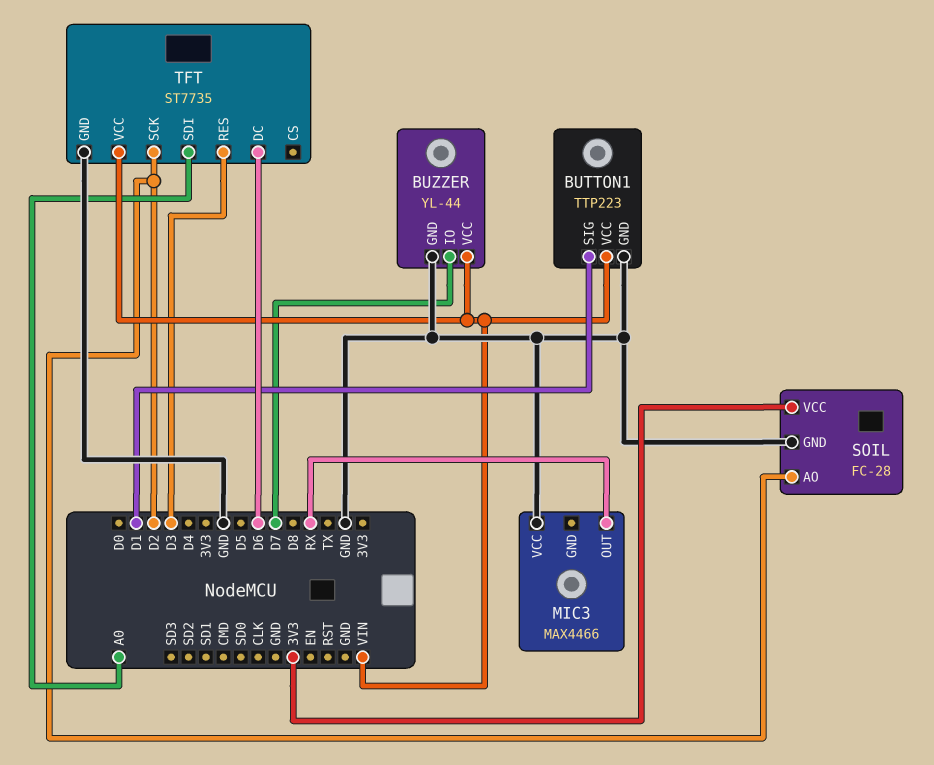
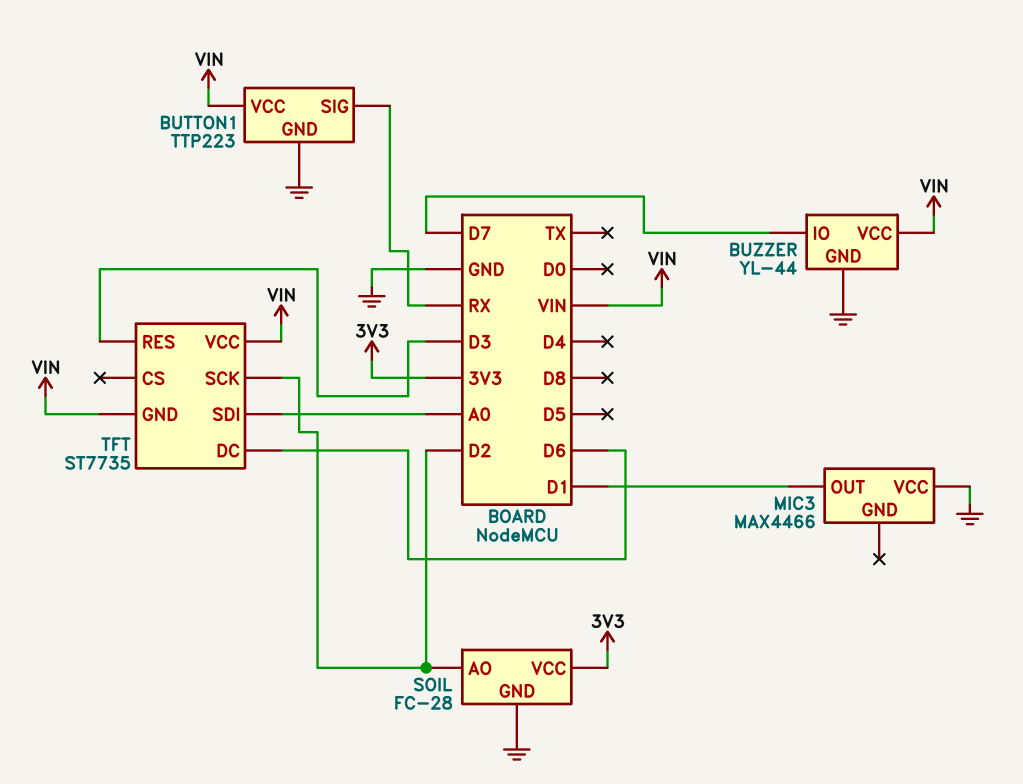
BUTTON1 pin SIG: D1 -> RX
MIC3 pin OUT: RX -> D1
TFT pin GND: GND -> VIN

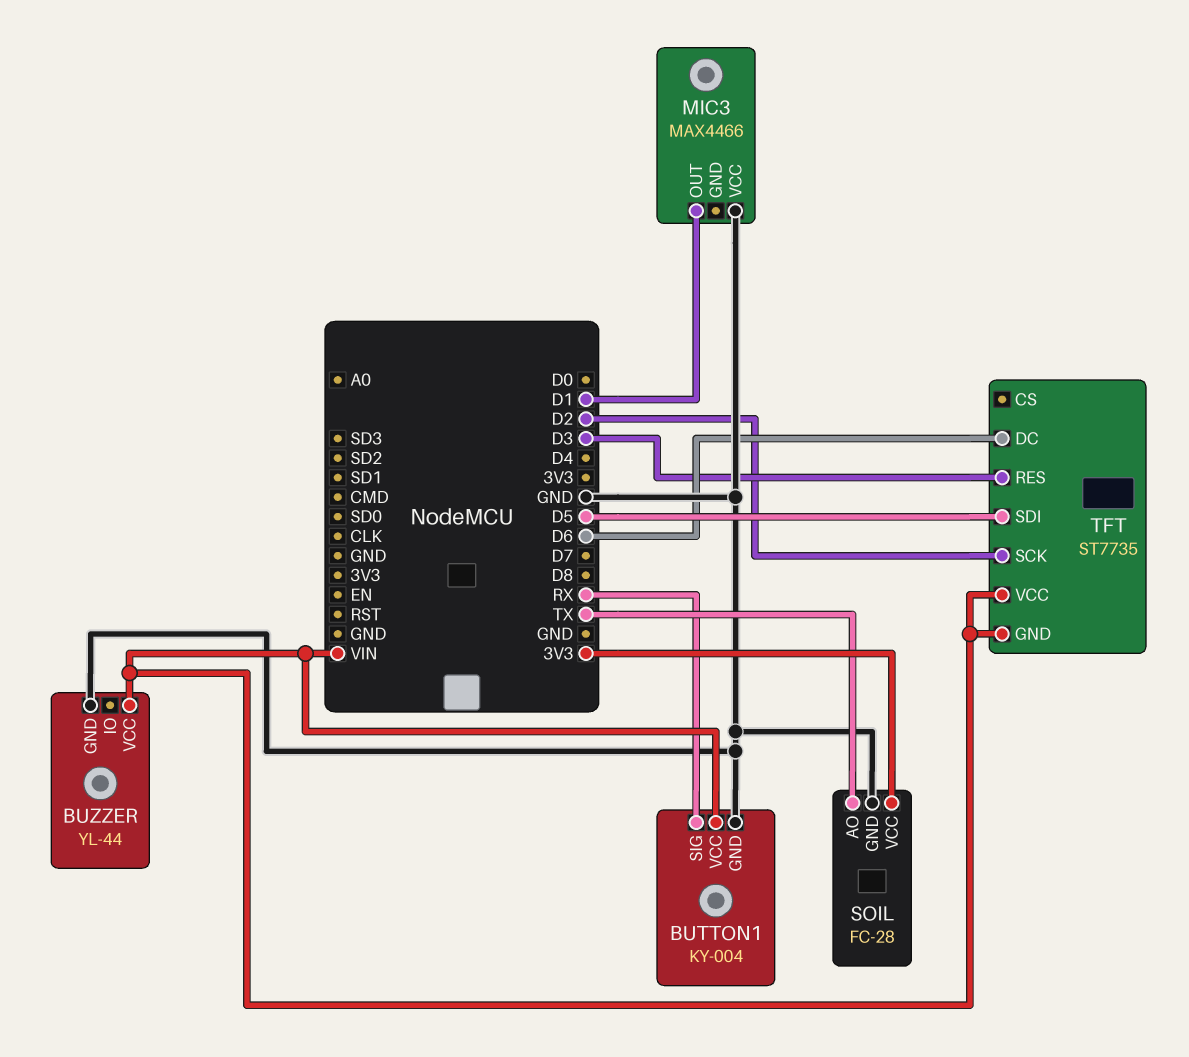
BUTTON1: TTP223 -> KY-004
BUZZER pin IO: D7 -> none
SOIL pin AO: D2 -> TX
TFT pin SDI: A0 -> D5

